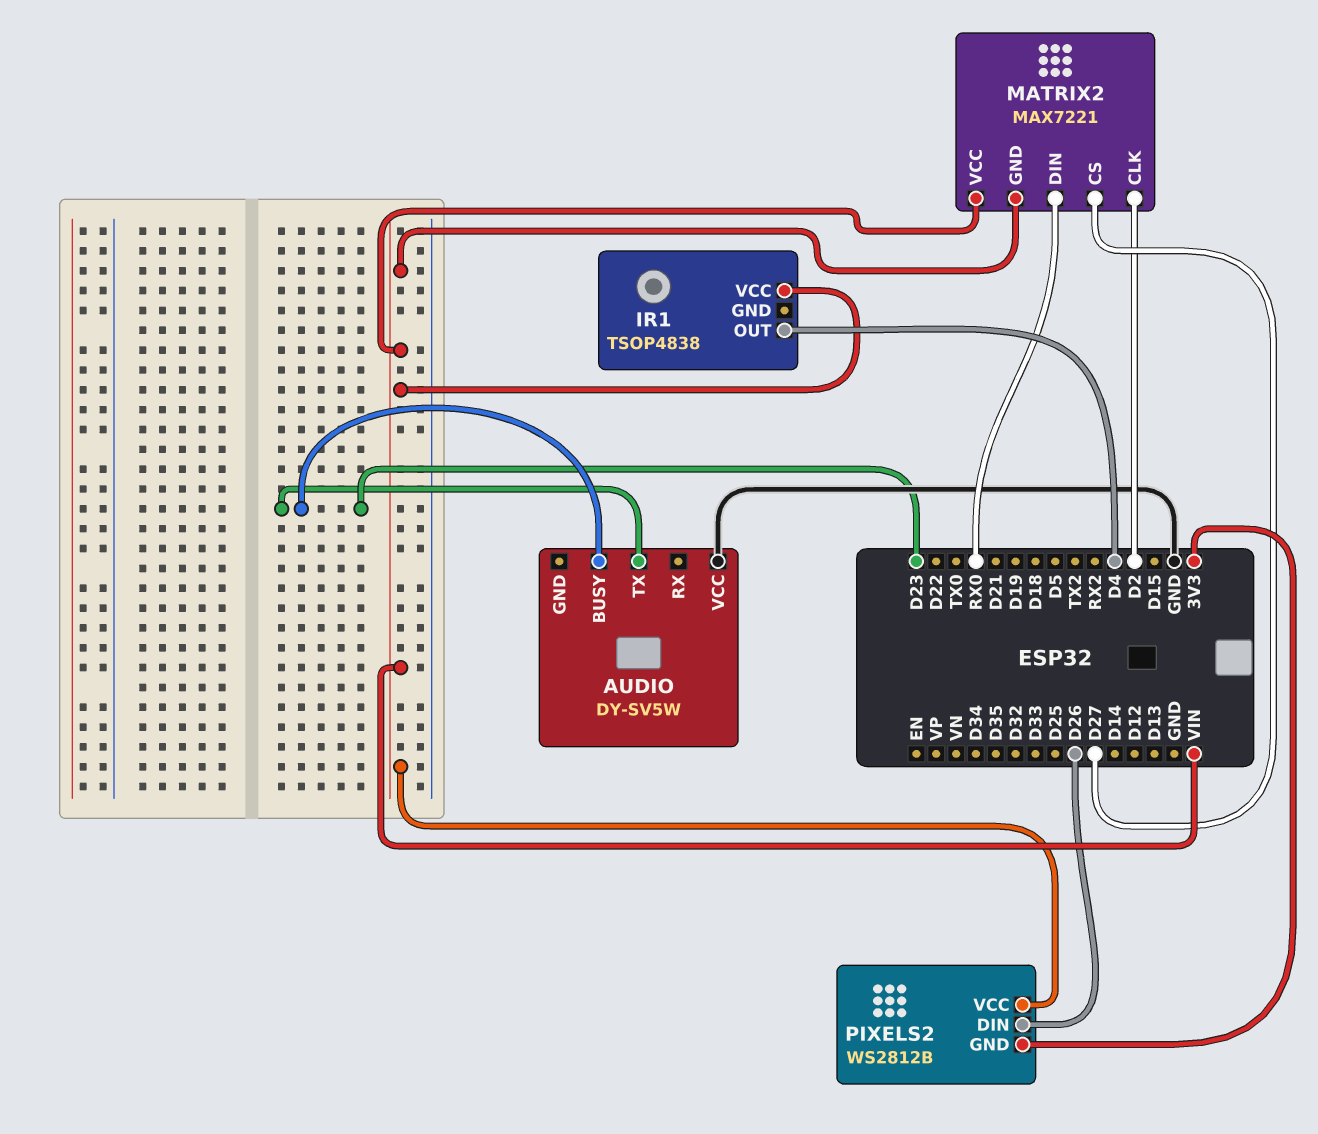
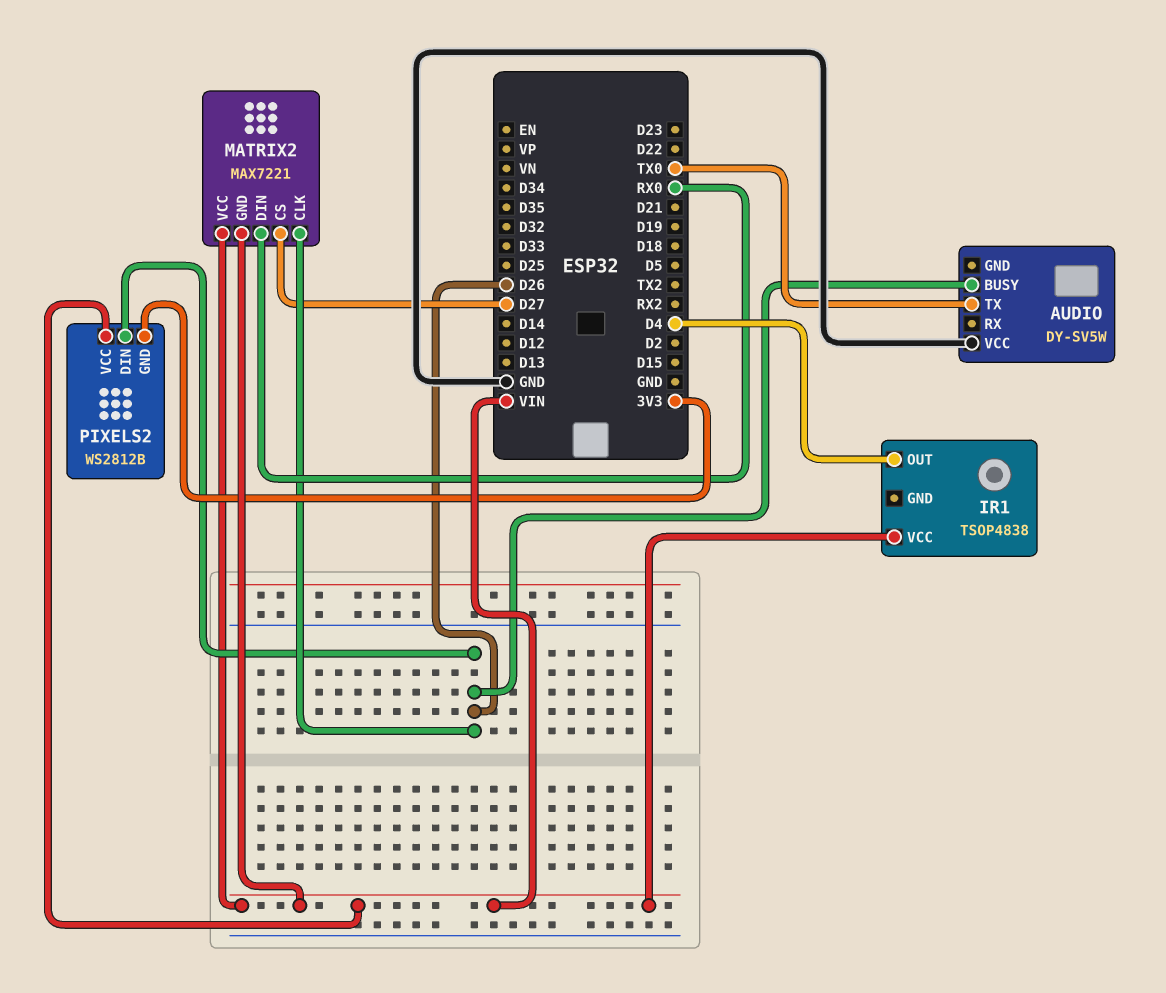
AUDIO pin BUSY: D23 -> D26
AUDIO pin TX: D23 -> TX0
MATRIX2 pin CLK: D2 -> D26

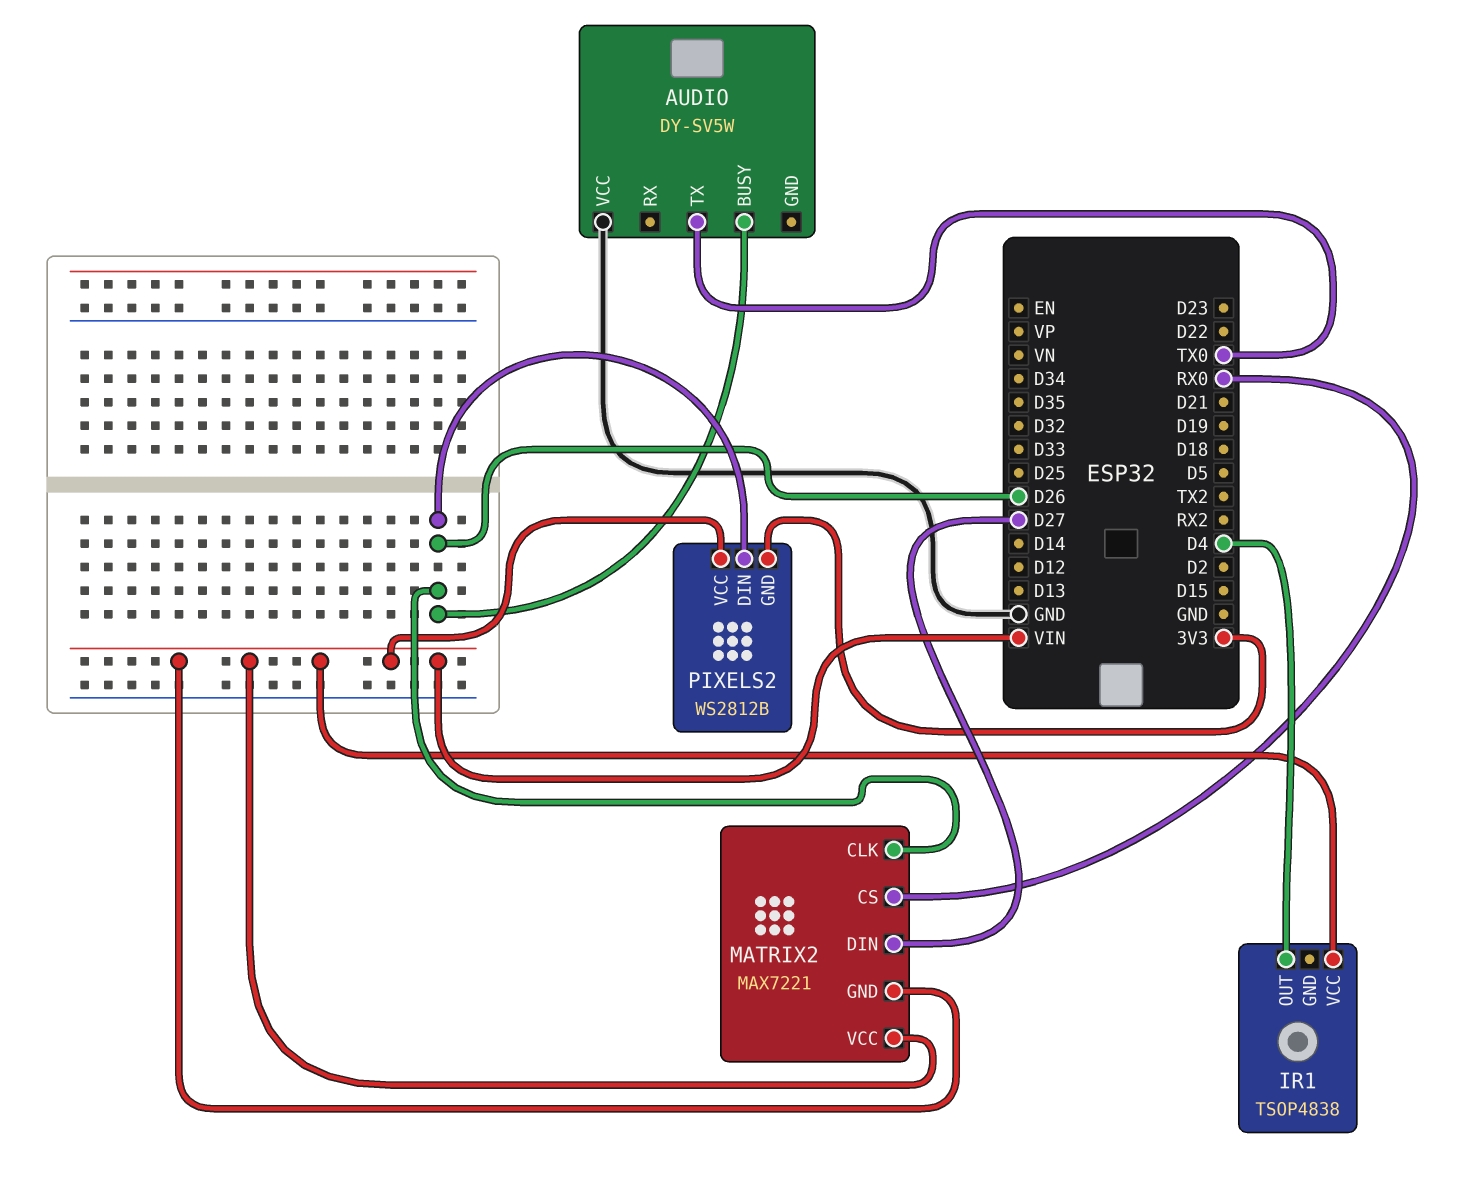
MATRIX2 pin CS: D27 -> RX0
MATRIX2 pin DIN: RX0 -> D27

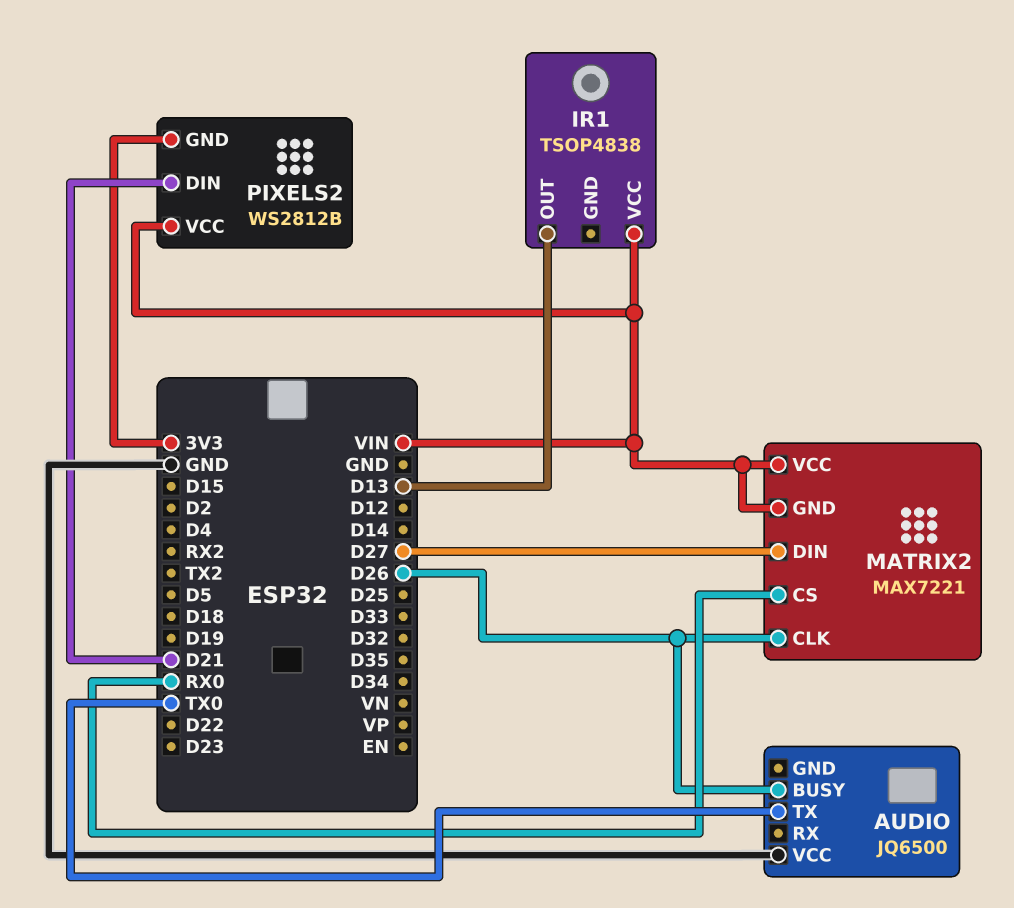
AUDIO: DY-SV5W -> JQ6500
IR1 pin OUT: D4 -> D13
PIXELS2 pin DIN: D26 -> D21

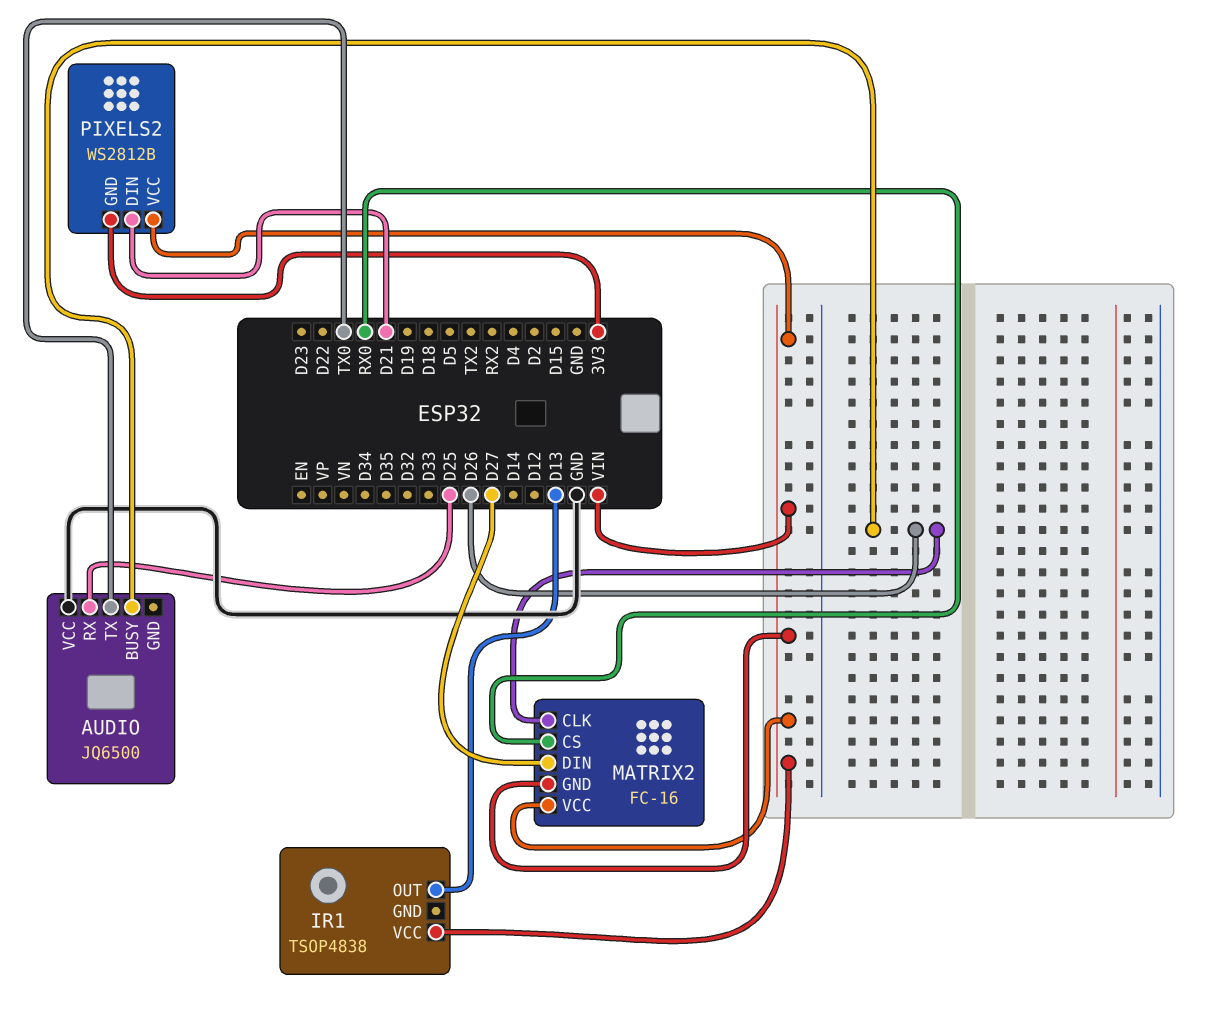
AUDIO pin RX: none -> D25
MATRIX2: MAX7221 -> FC-16

